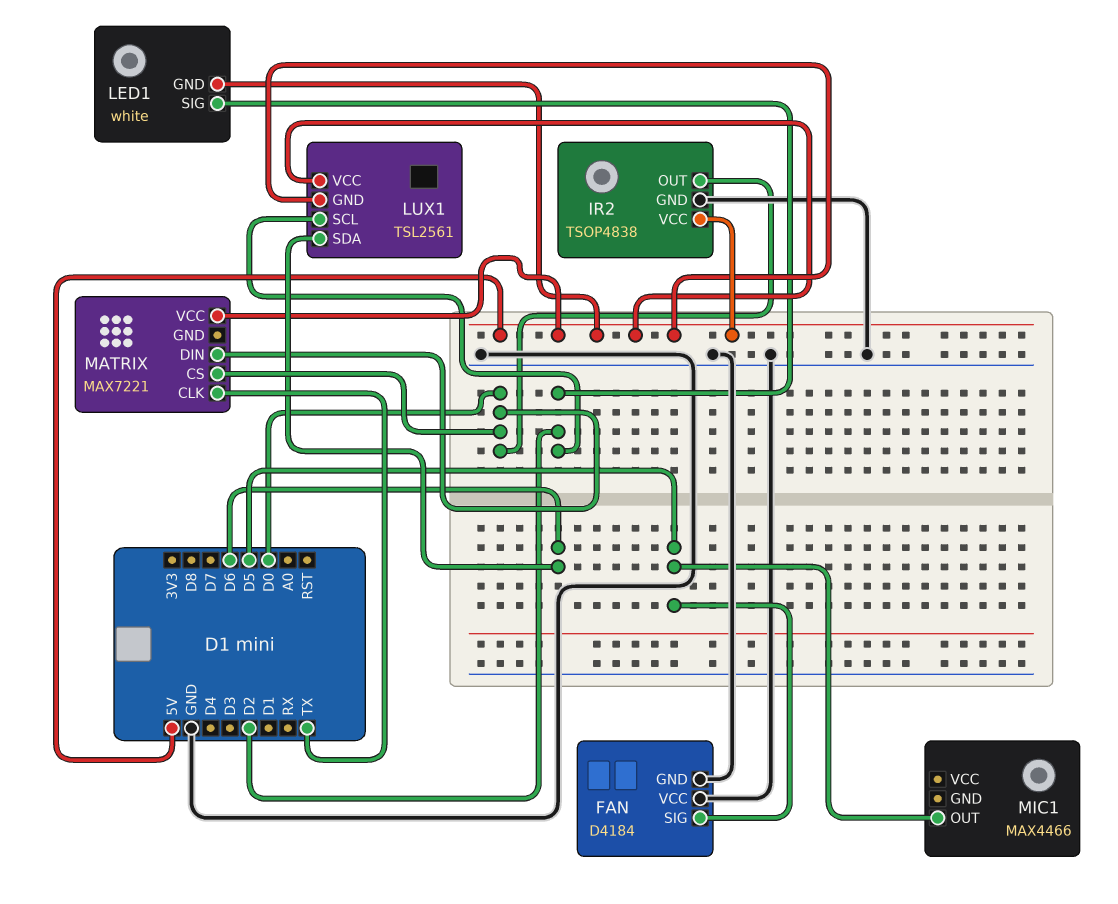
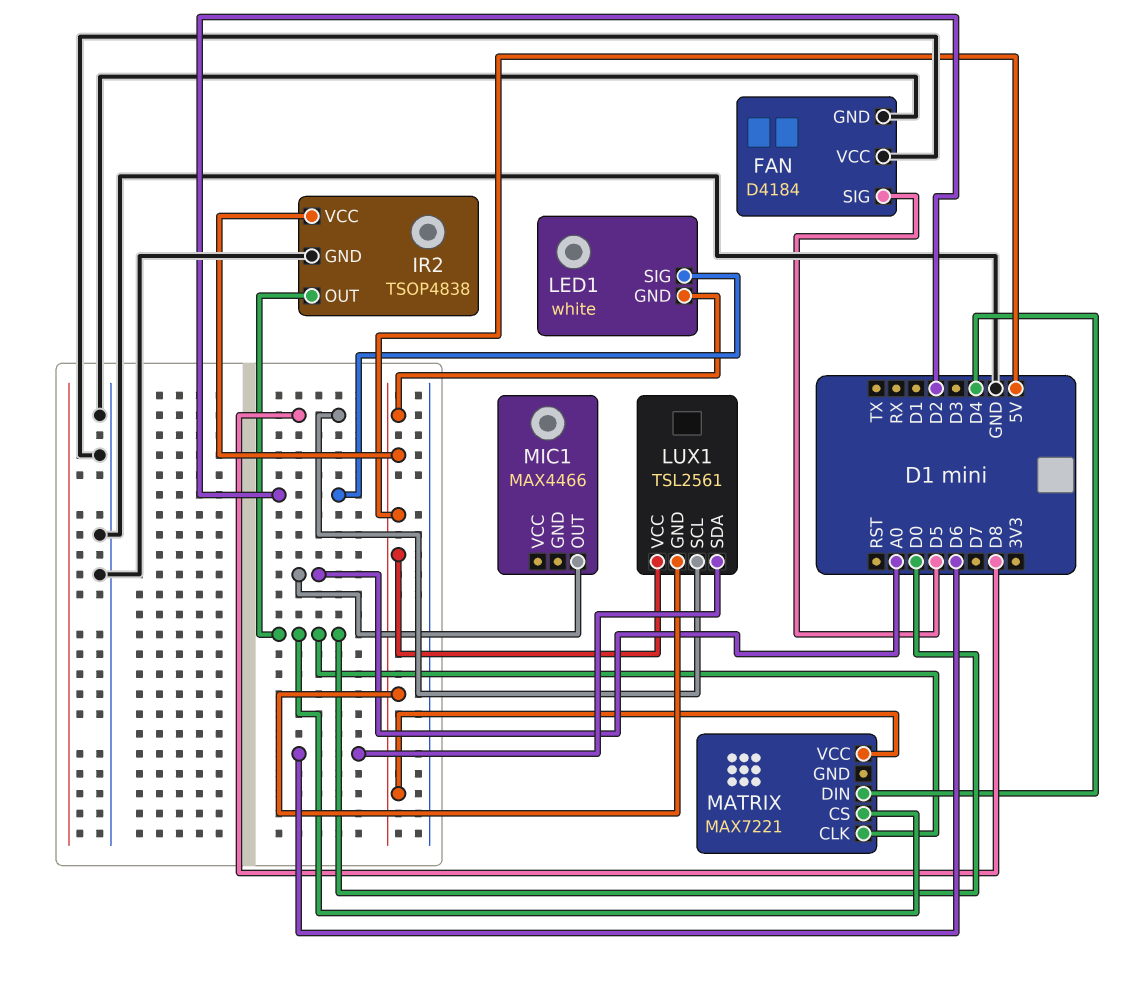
LUX1 pin SCL: D2 -> D8
MATRIX pin CLK: TX -> D0
MATRIX pin DIN: D0 -> D4
MIC1 pin OUT: D5 -> A0

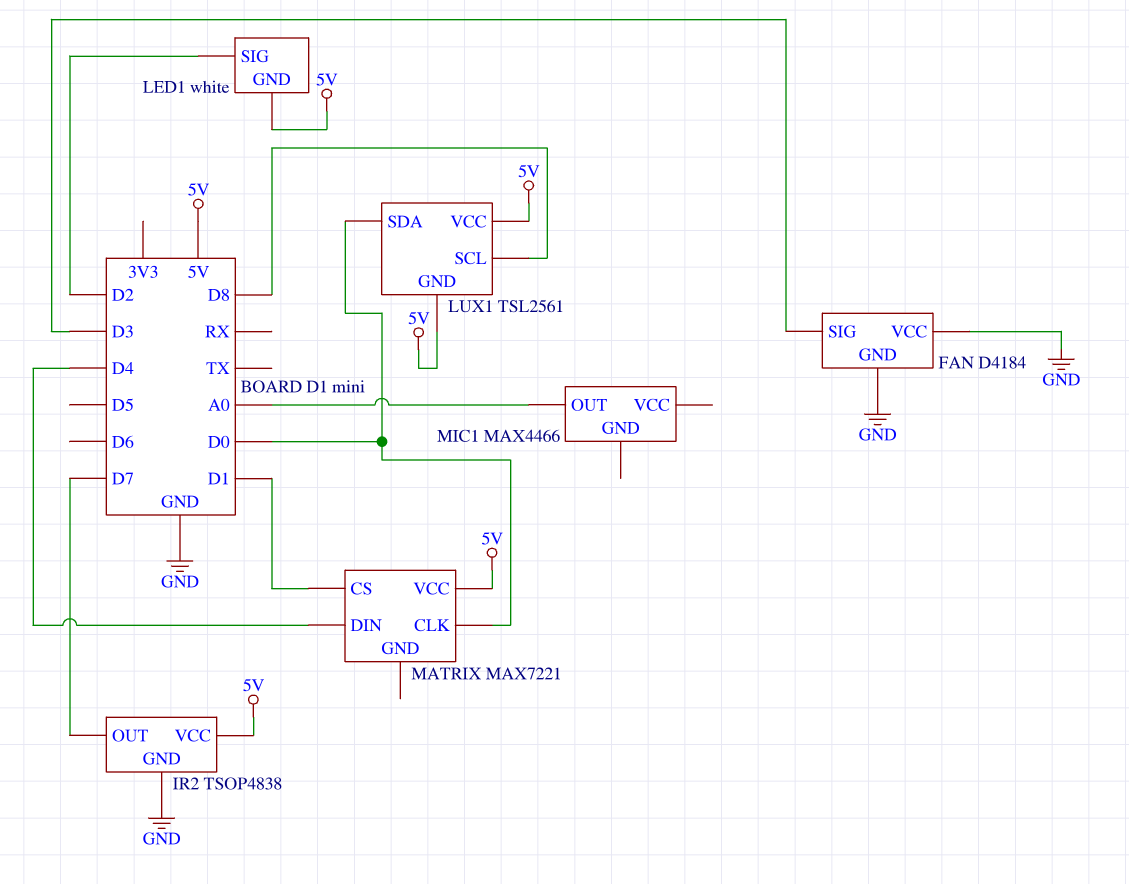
FAN pin SIG: D5 -> D3
IR2 pin OUT: D0 -> D7
LUX1 pin SDA: D6 -> D0
MATRIX pin CS: D0 -> D1

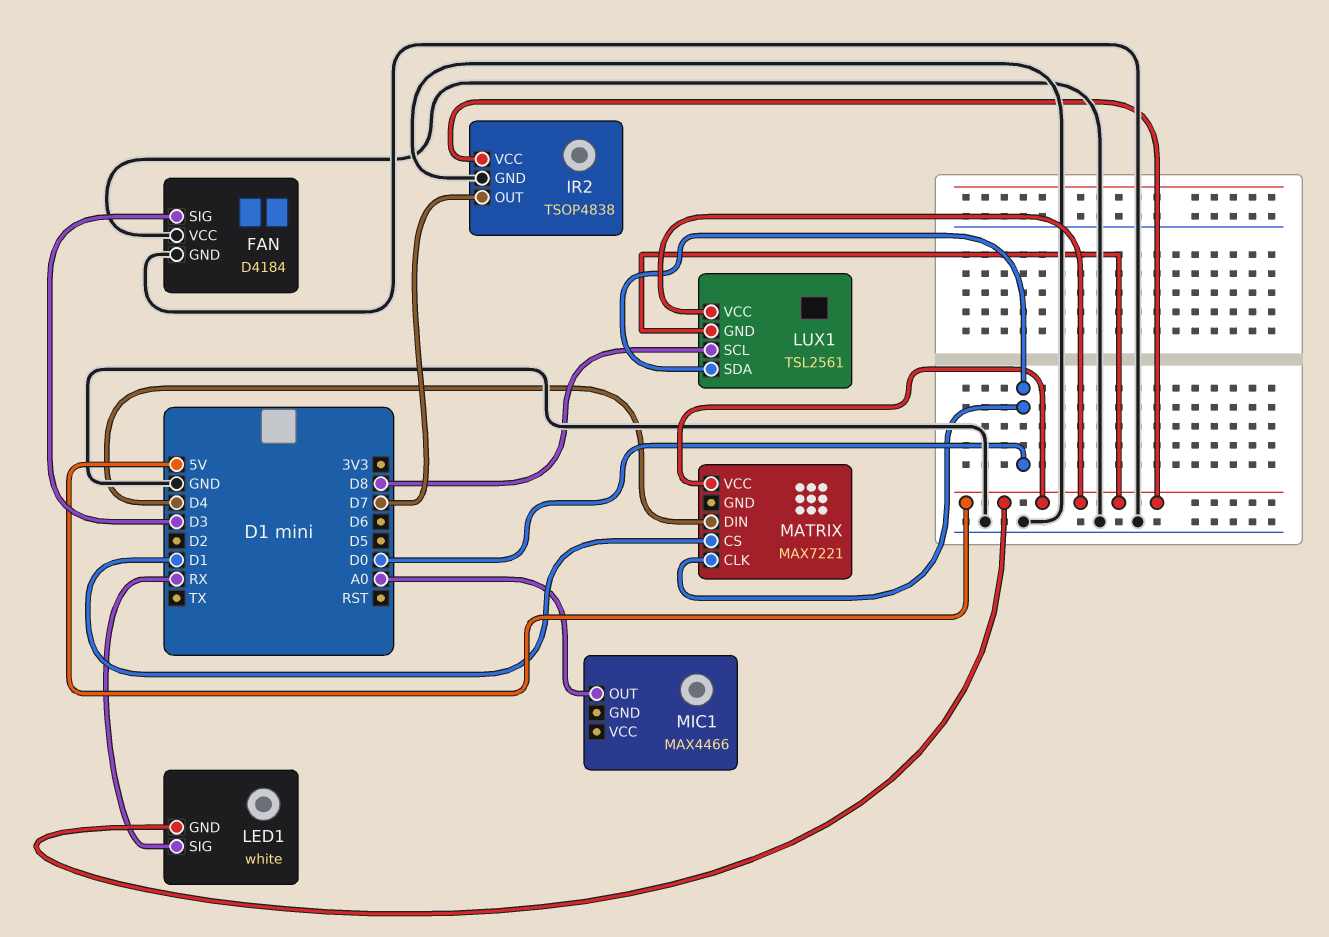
LED1 pin SIG: D2 -> RX

